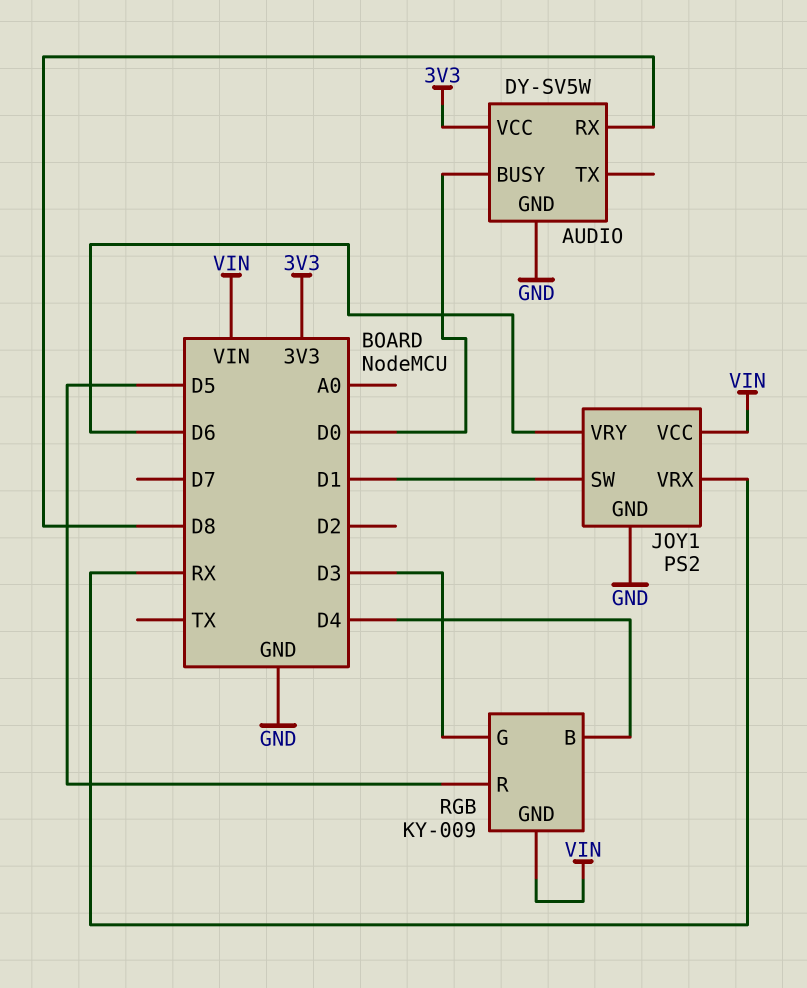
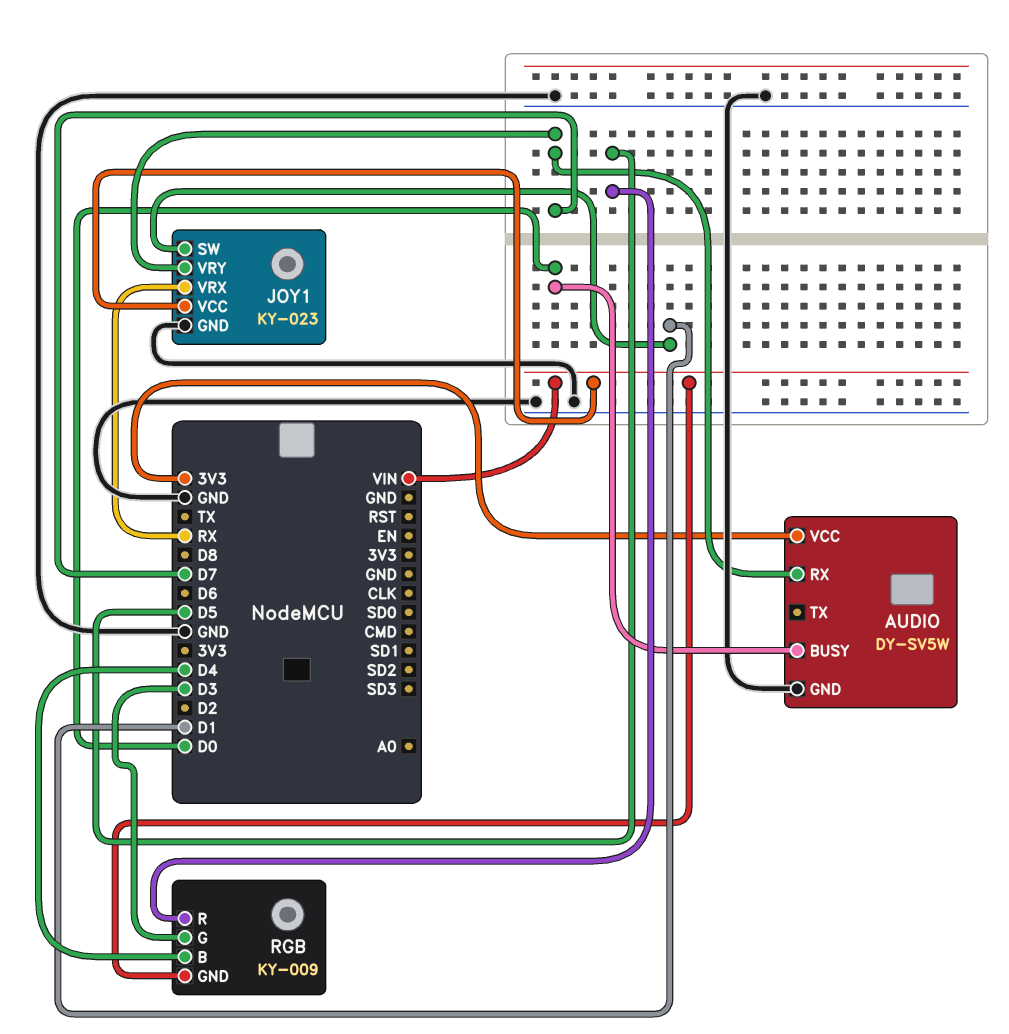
AUDIO pin RX: D8 -> D7
JOY1: PS2 -> KY-023
JOY1 pin VRY: D6 -> D7

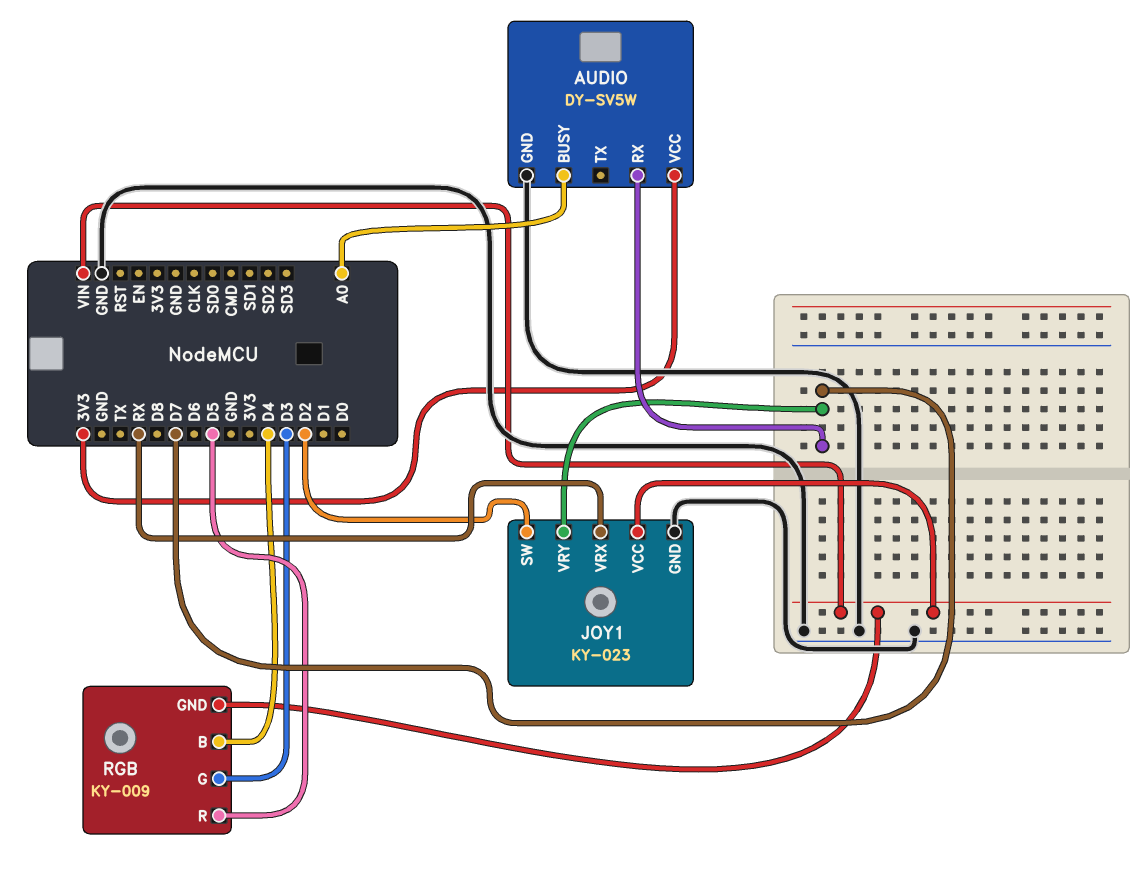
AUDIO pin BUSY: D0 -> A0
JOY1 pin SW: D1 -> D2

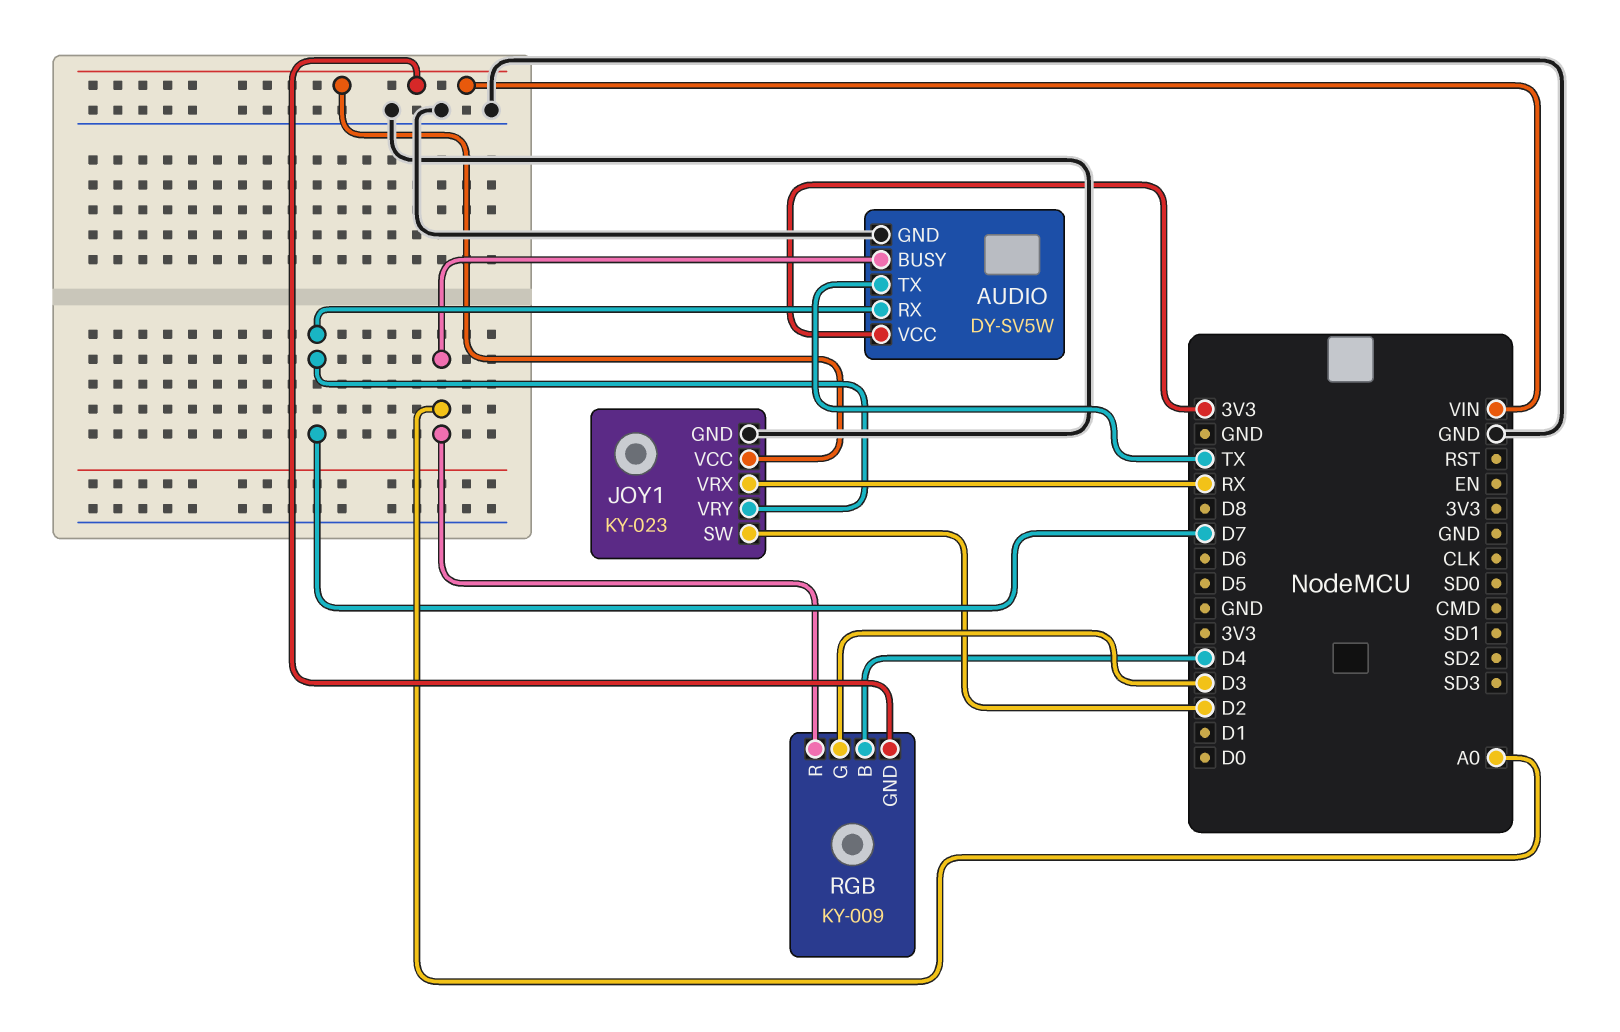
AUDIO pin TX: none -> TX
RGB pin R: D5 -> A0

